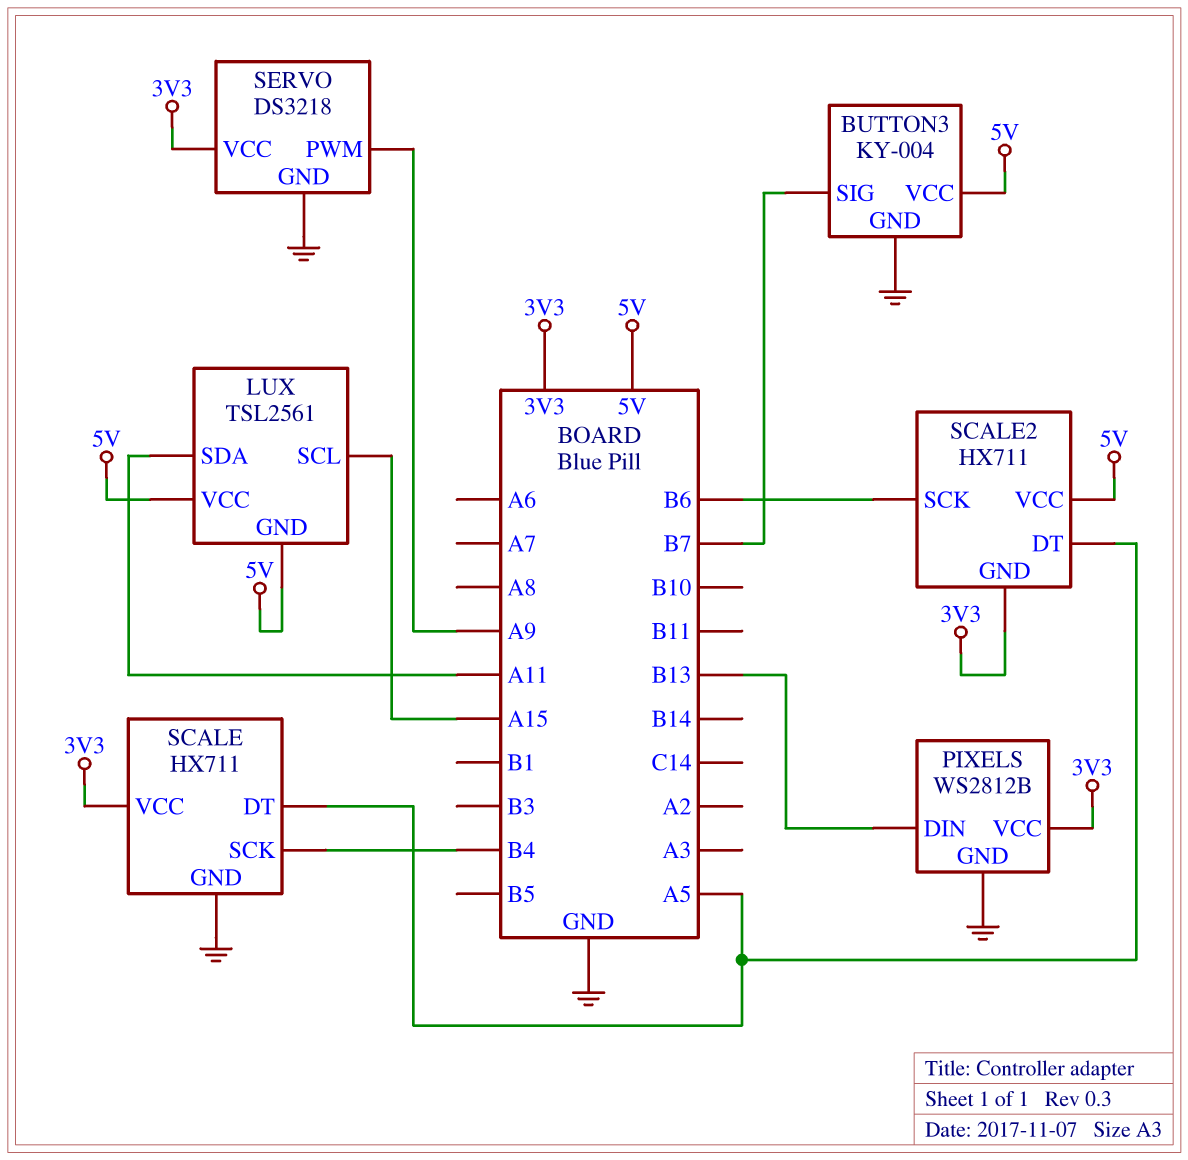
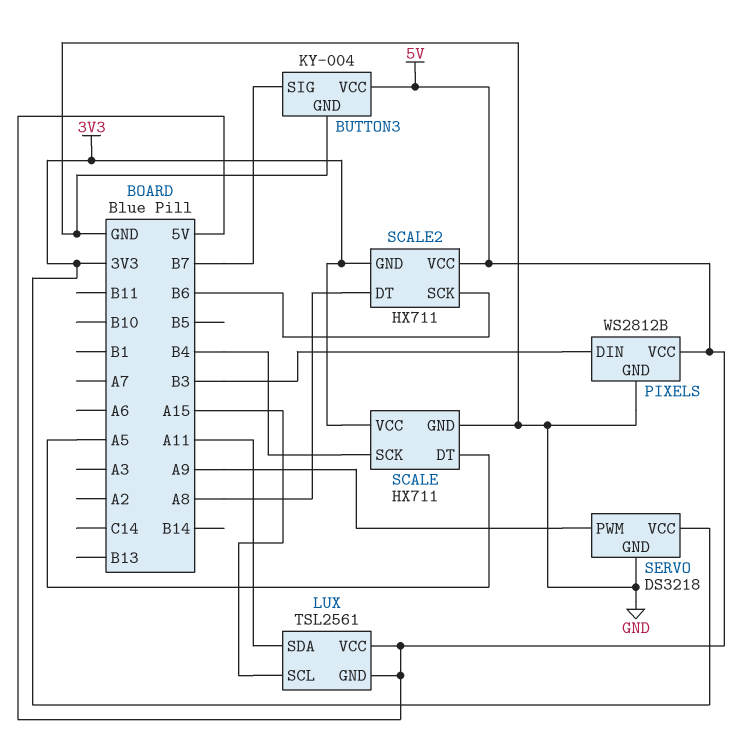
PIXELS pin DIN: B13 -> B3
PIXELS pin VCC: 3V3 -> 5V
SCALE2 pin DT: A5 -> A8

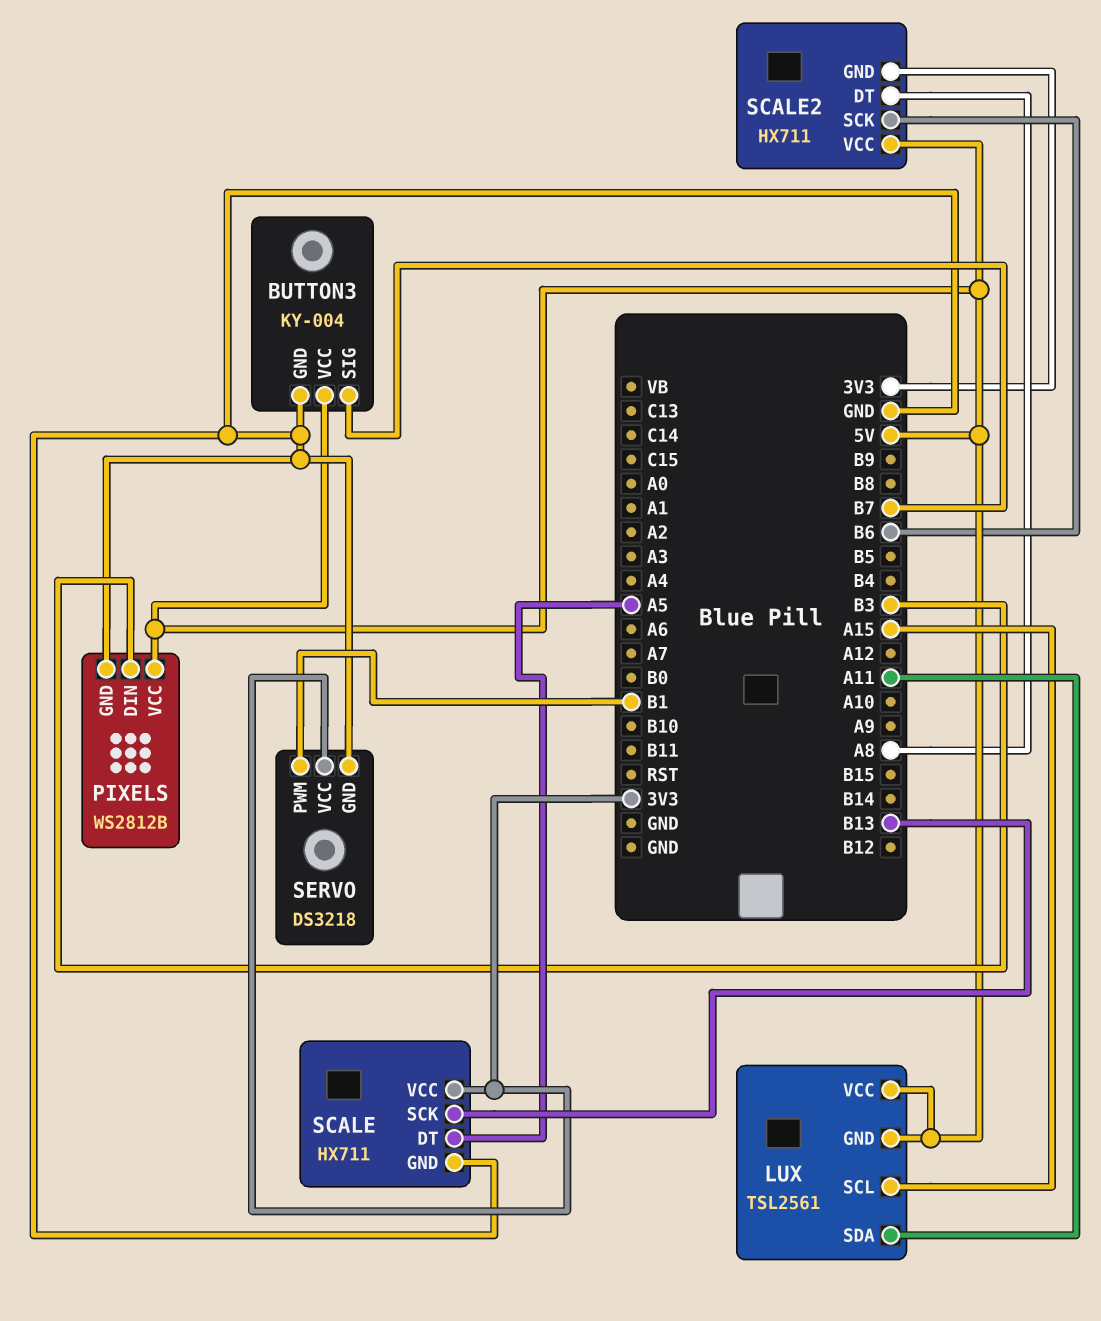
SCALE pin SCK: B4 -> B13
SERVO pin PWM: A9 -> B1

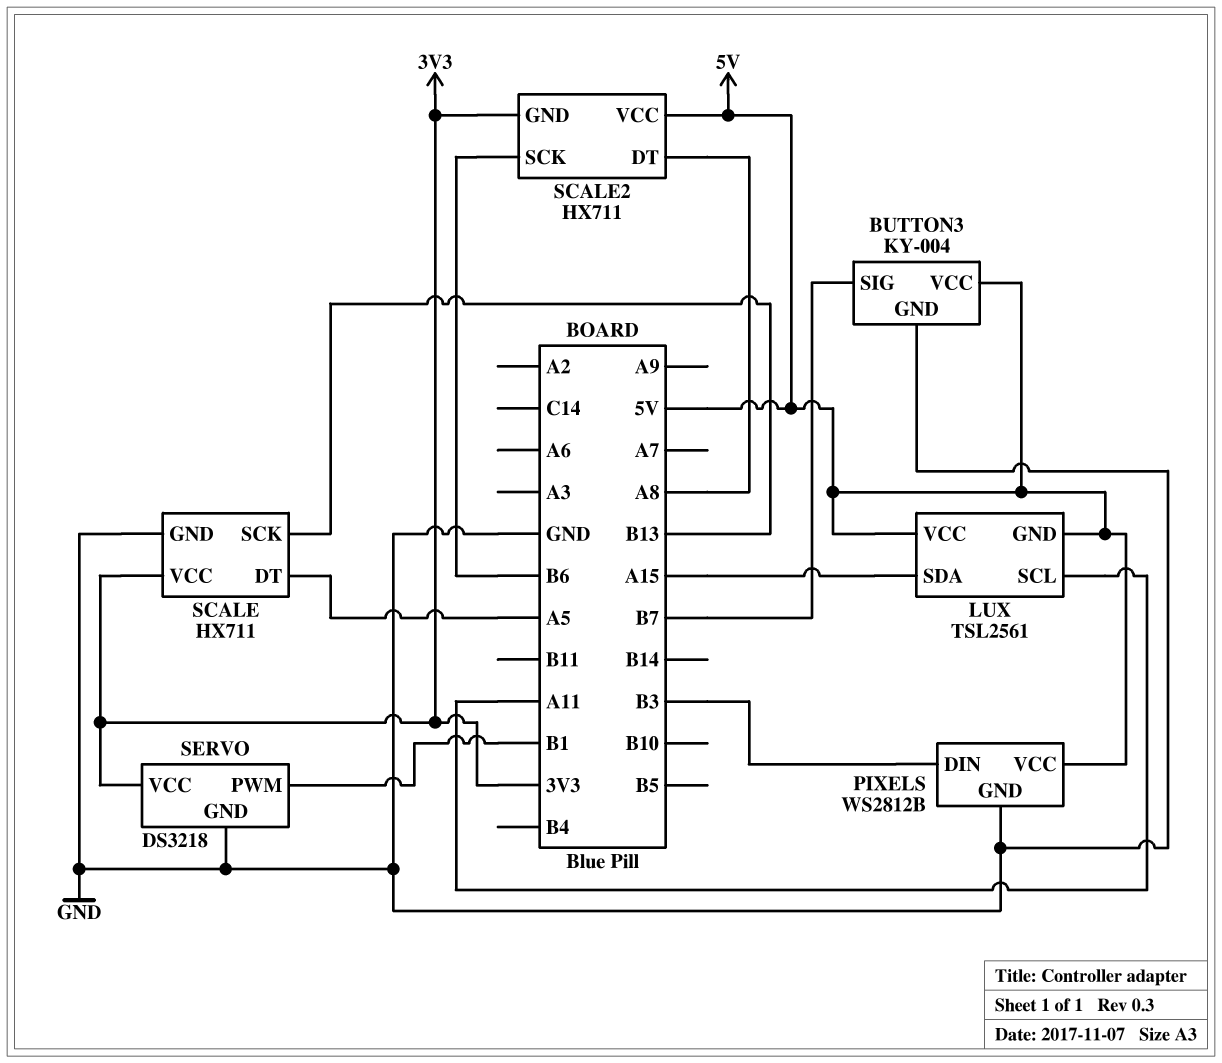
LUX pin SCL: A15 -> A11
LUX pin SDA: A11 -> A15

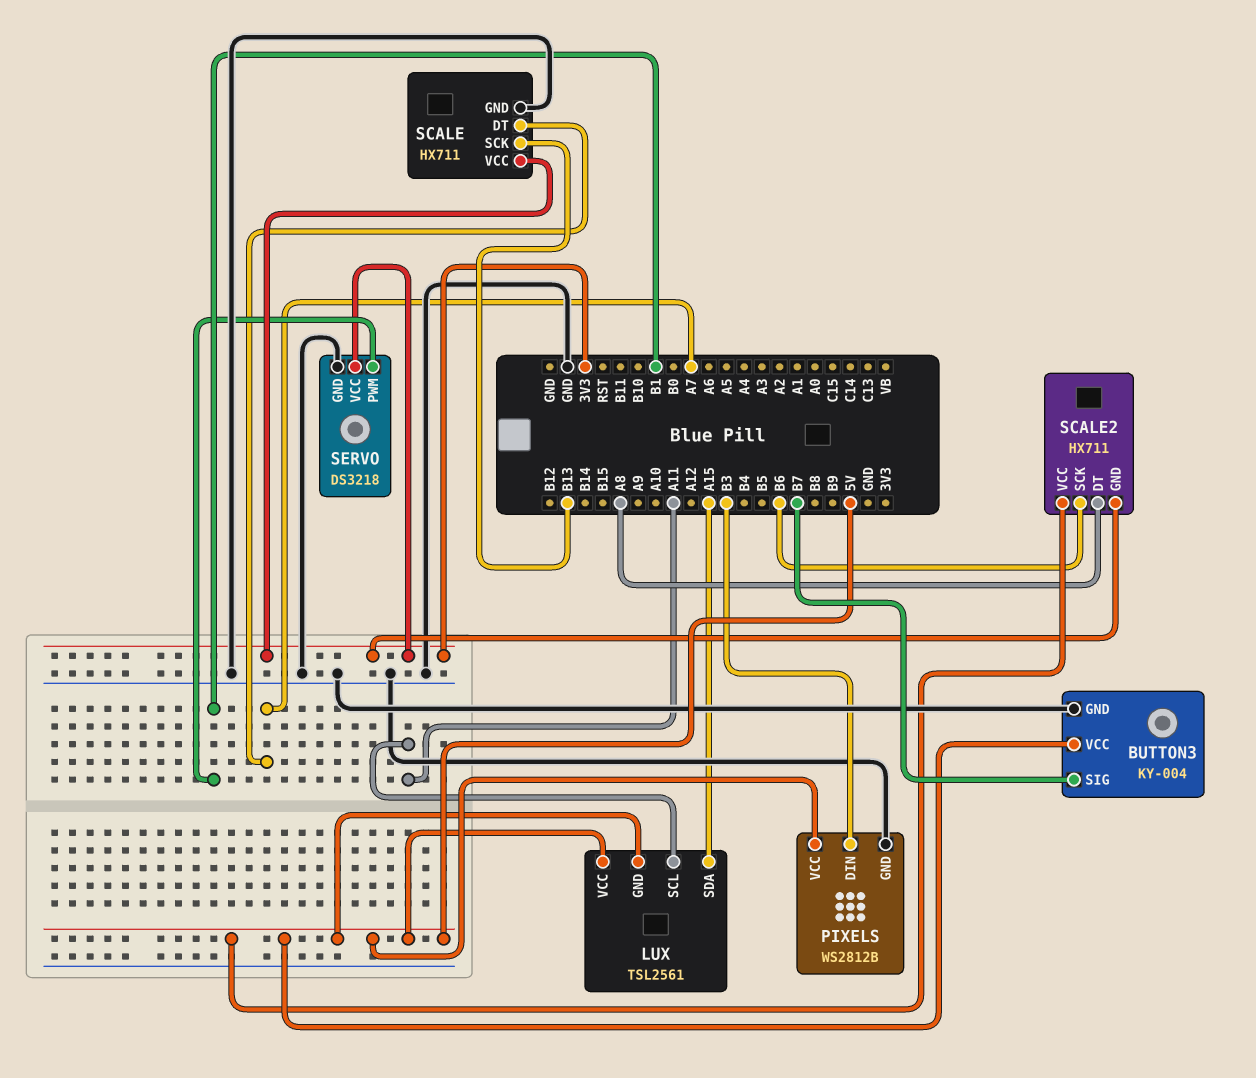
SCALE pin DT: A5 -> A7

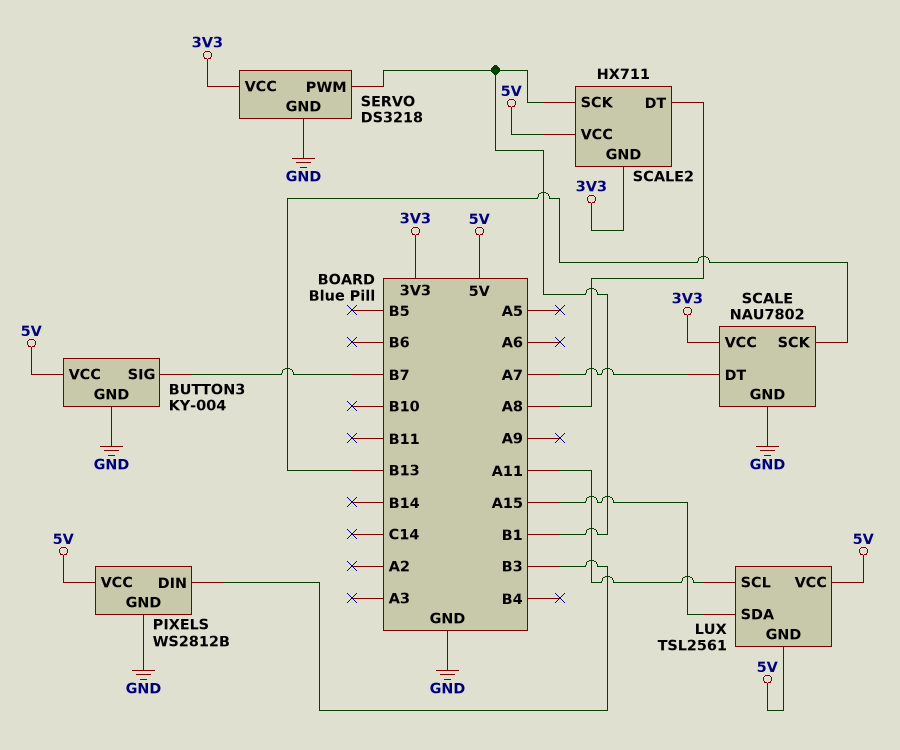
SCALE: HX711 -> NAU7802
SCALE2 pin SCK: B6 -> B1

